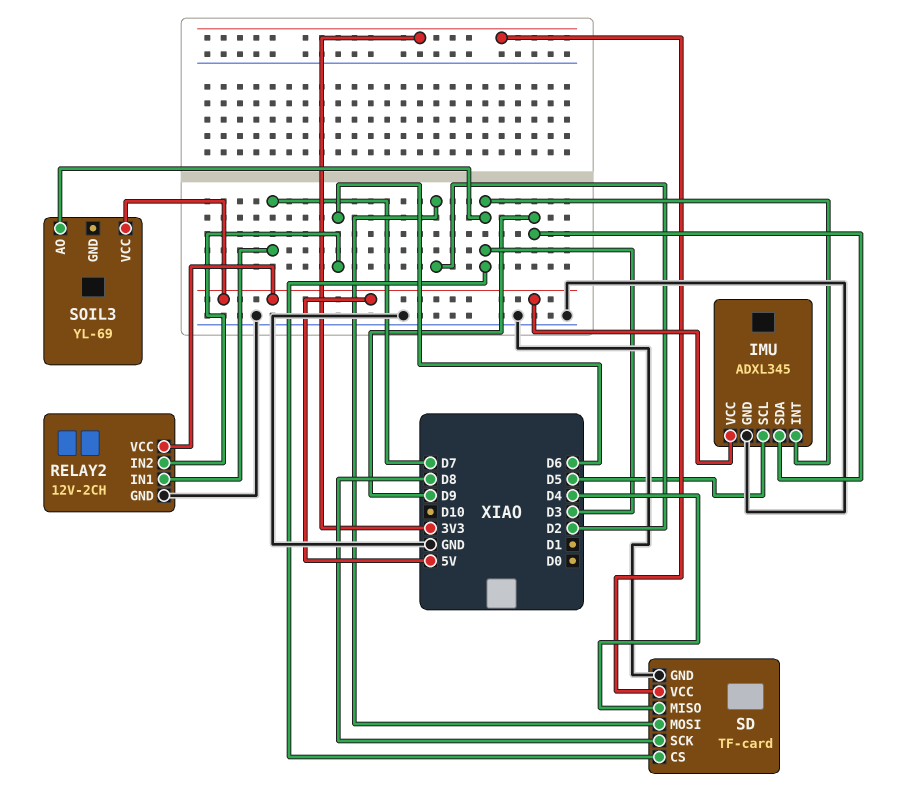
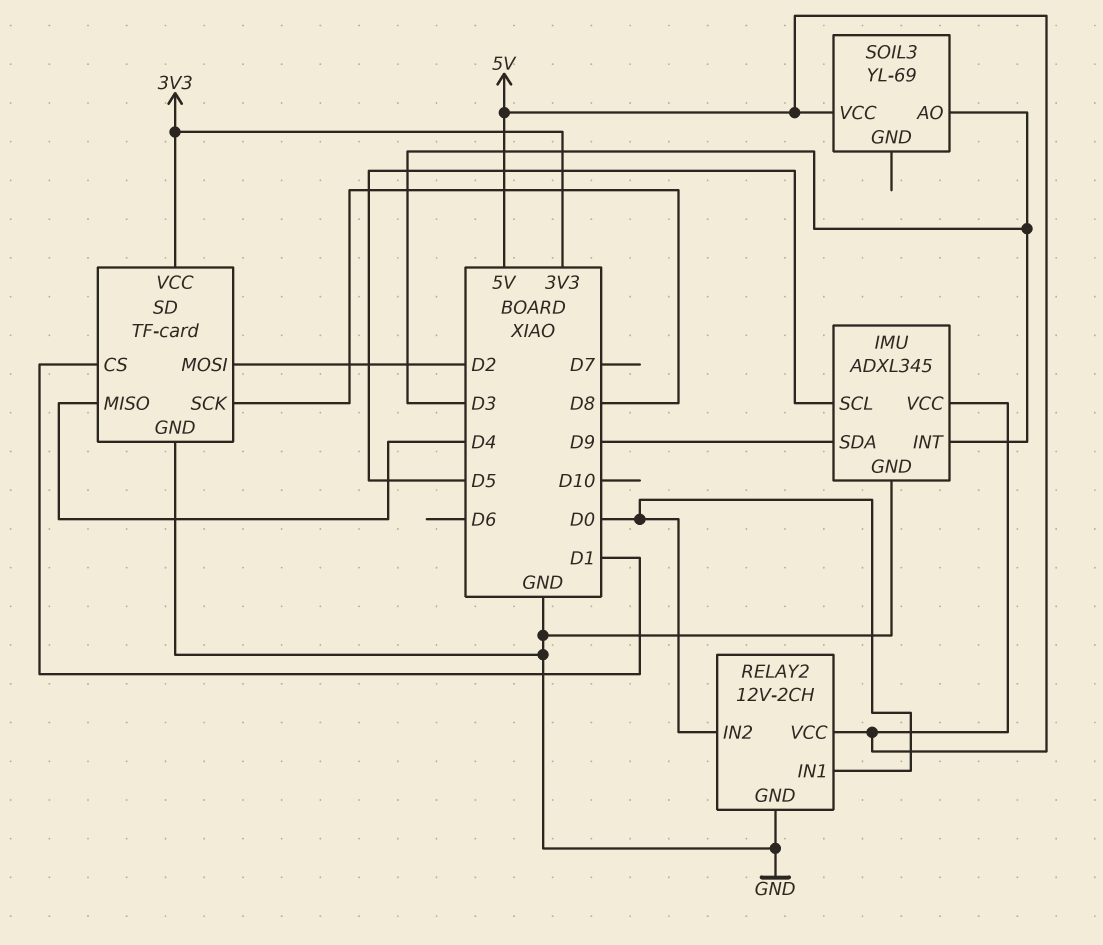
RELAY2 pin IN1: D7 -> D0
RELAY2 pin IN2: D6 -> D0
SD pin CS: D3 -> D1

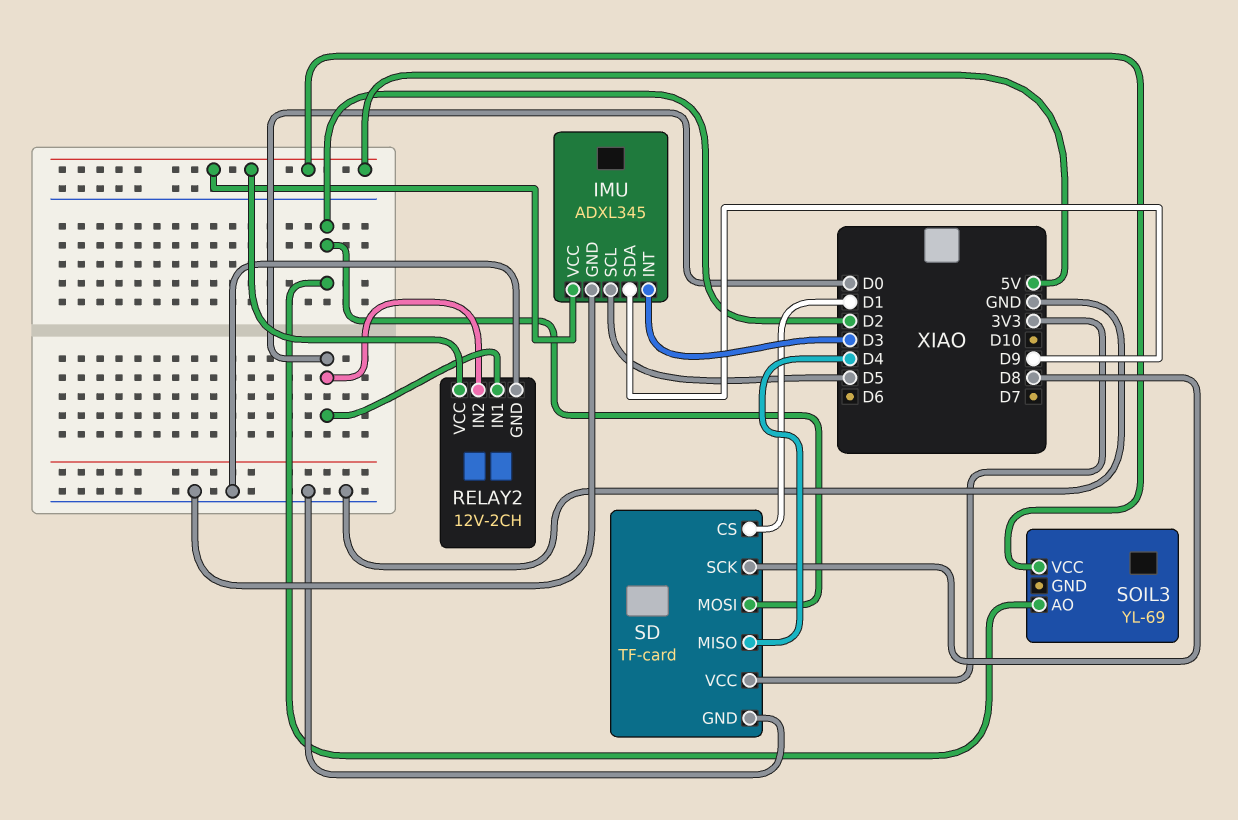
SOIL3 pin AO: D3 -> D2

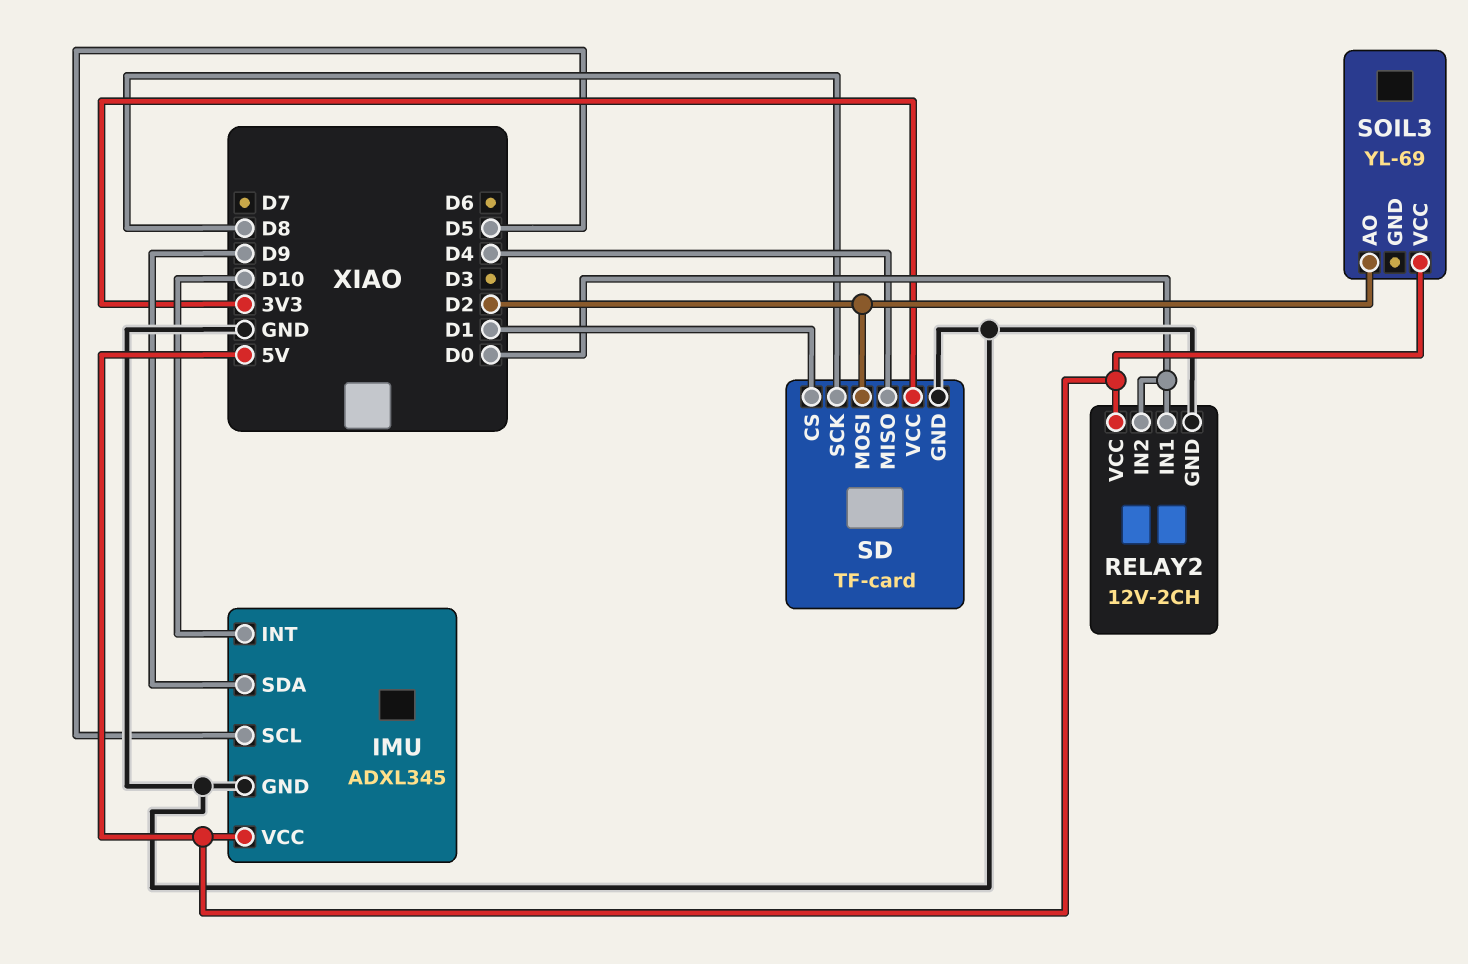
IMU pin INT: D3 -> D10

